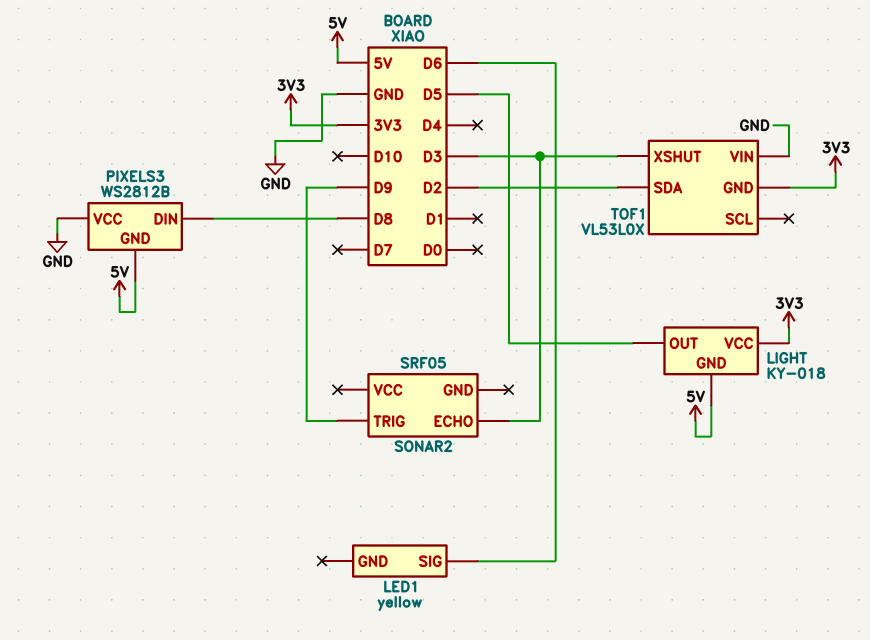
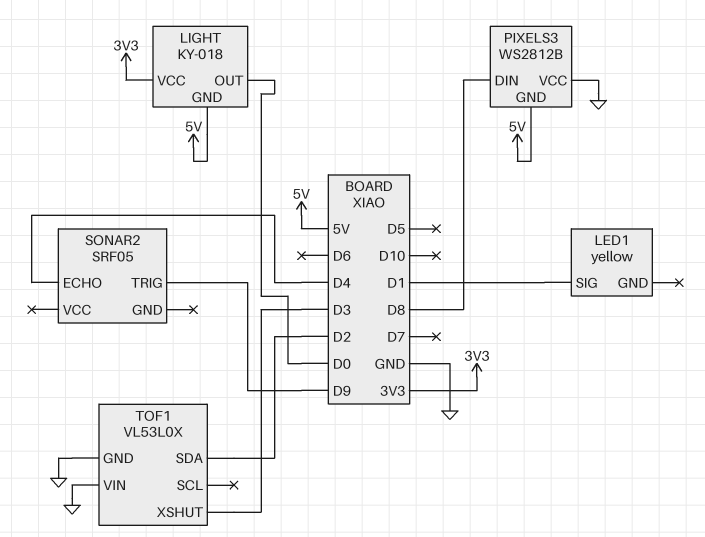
LED1 pin SIG: D6 -> D1
LIGHT pin OUT: D5 -> D0
SONAR2 pin ECHO: D3 -> D4
TOF1 pin GND: 3V3 -> GND

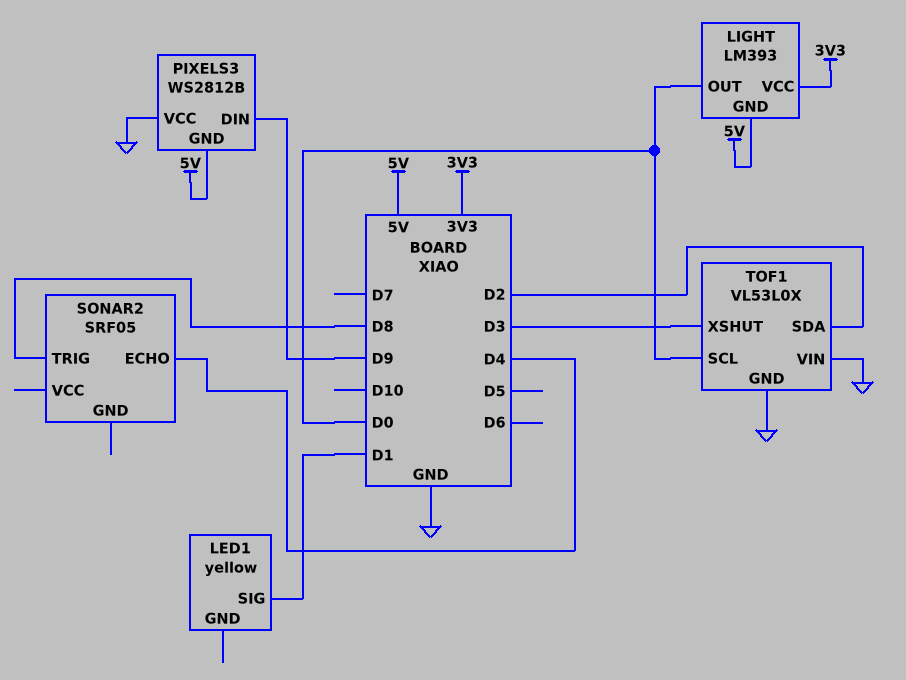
LIGHT: KY-018 -> LM393
PIXELS3 pin DIN: D8 -> D9
SONAR2 pin TRIG: D9 -> D8
TOF1 pin SCL: none -> D0

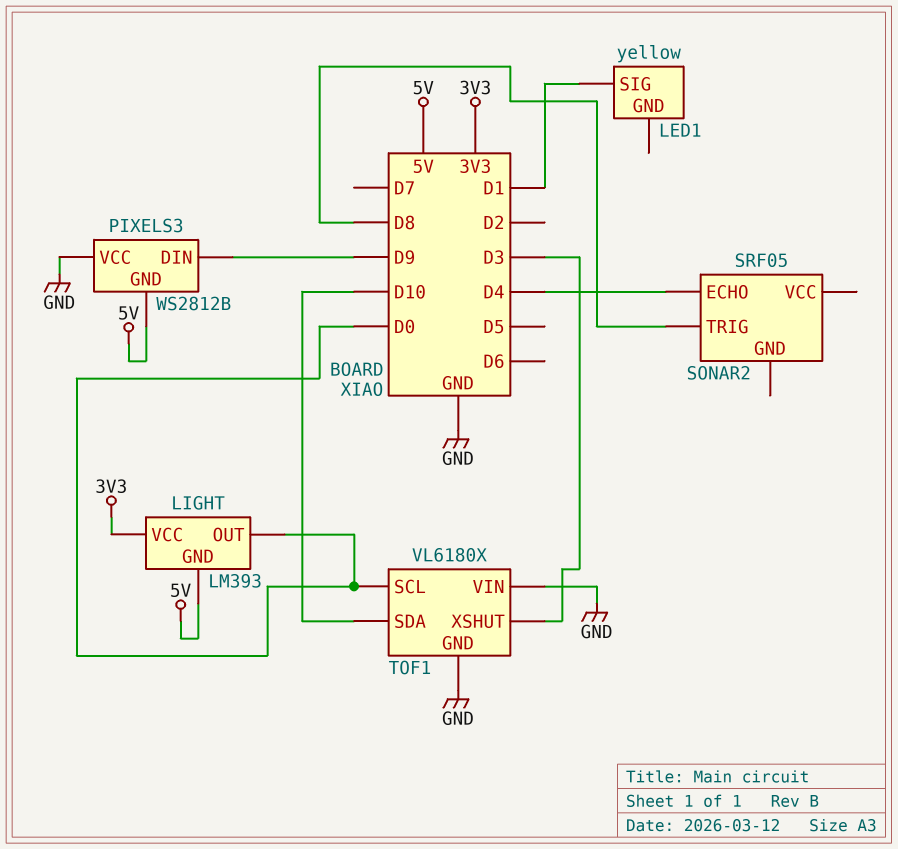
TOF1: VL53L0X -> VL6180X
TOF1 pin SDA: D2 -> D10

